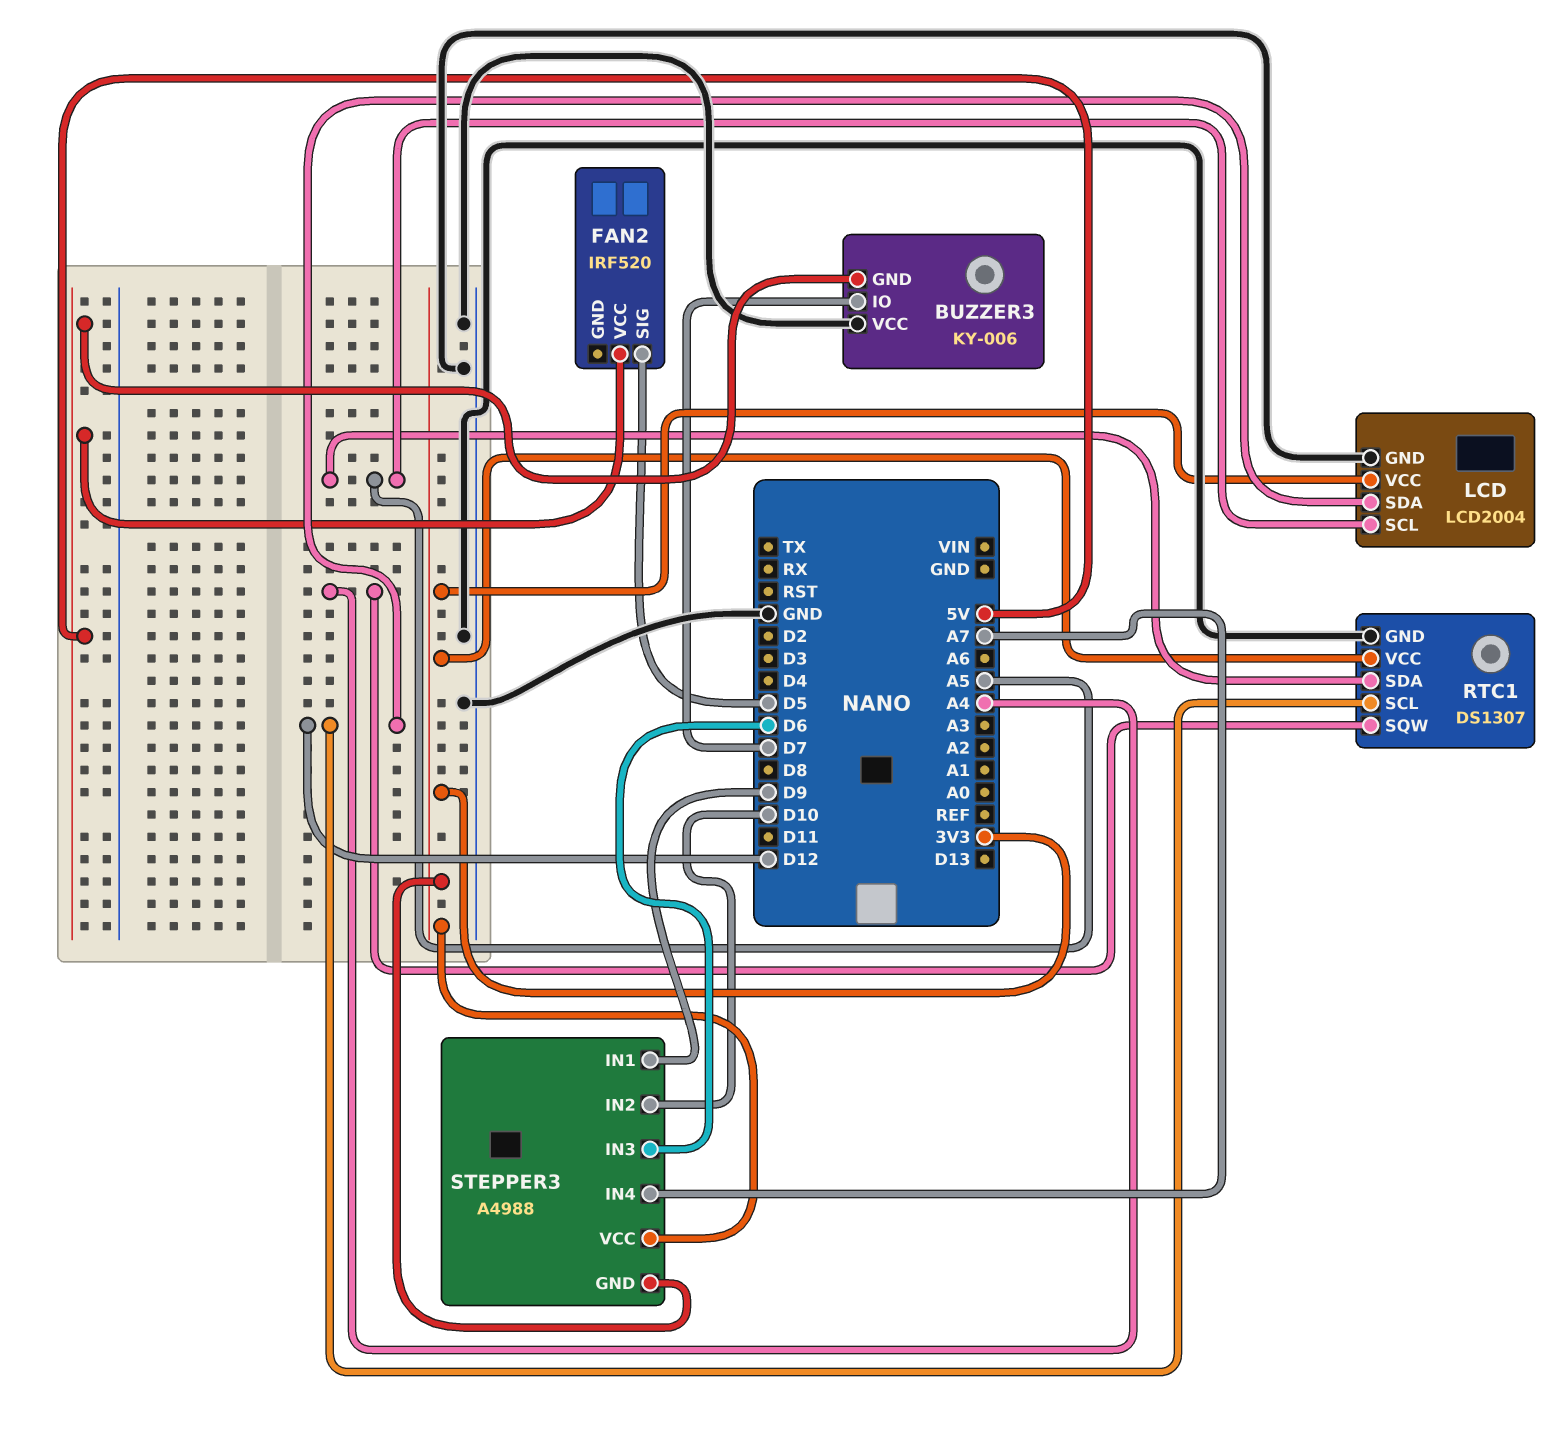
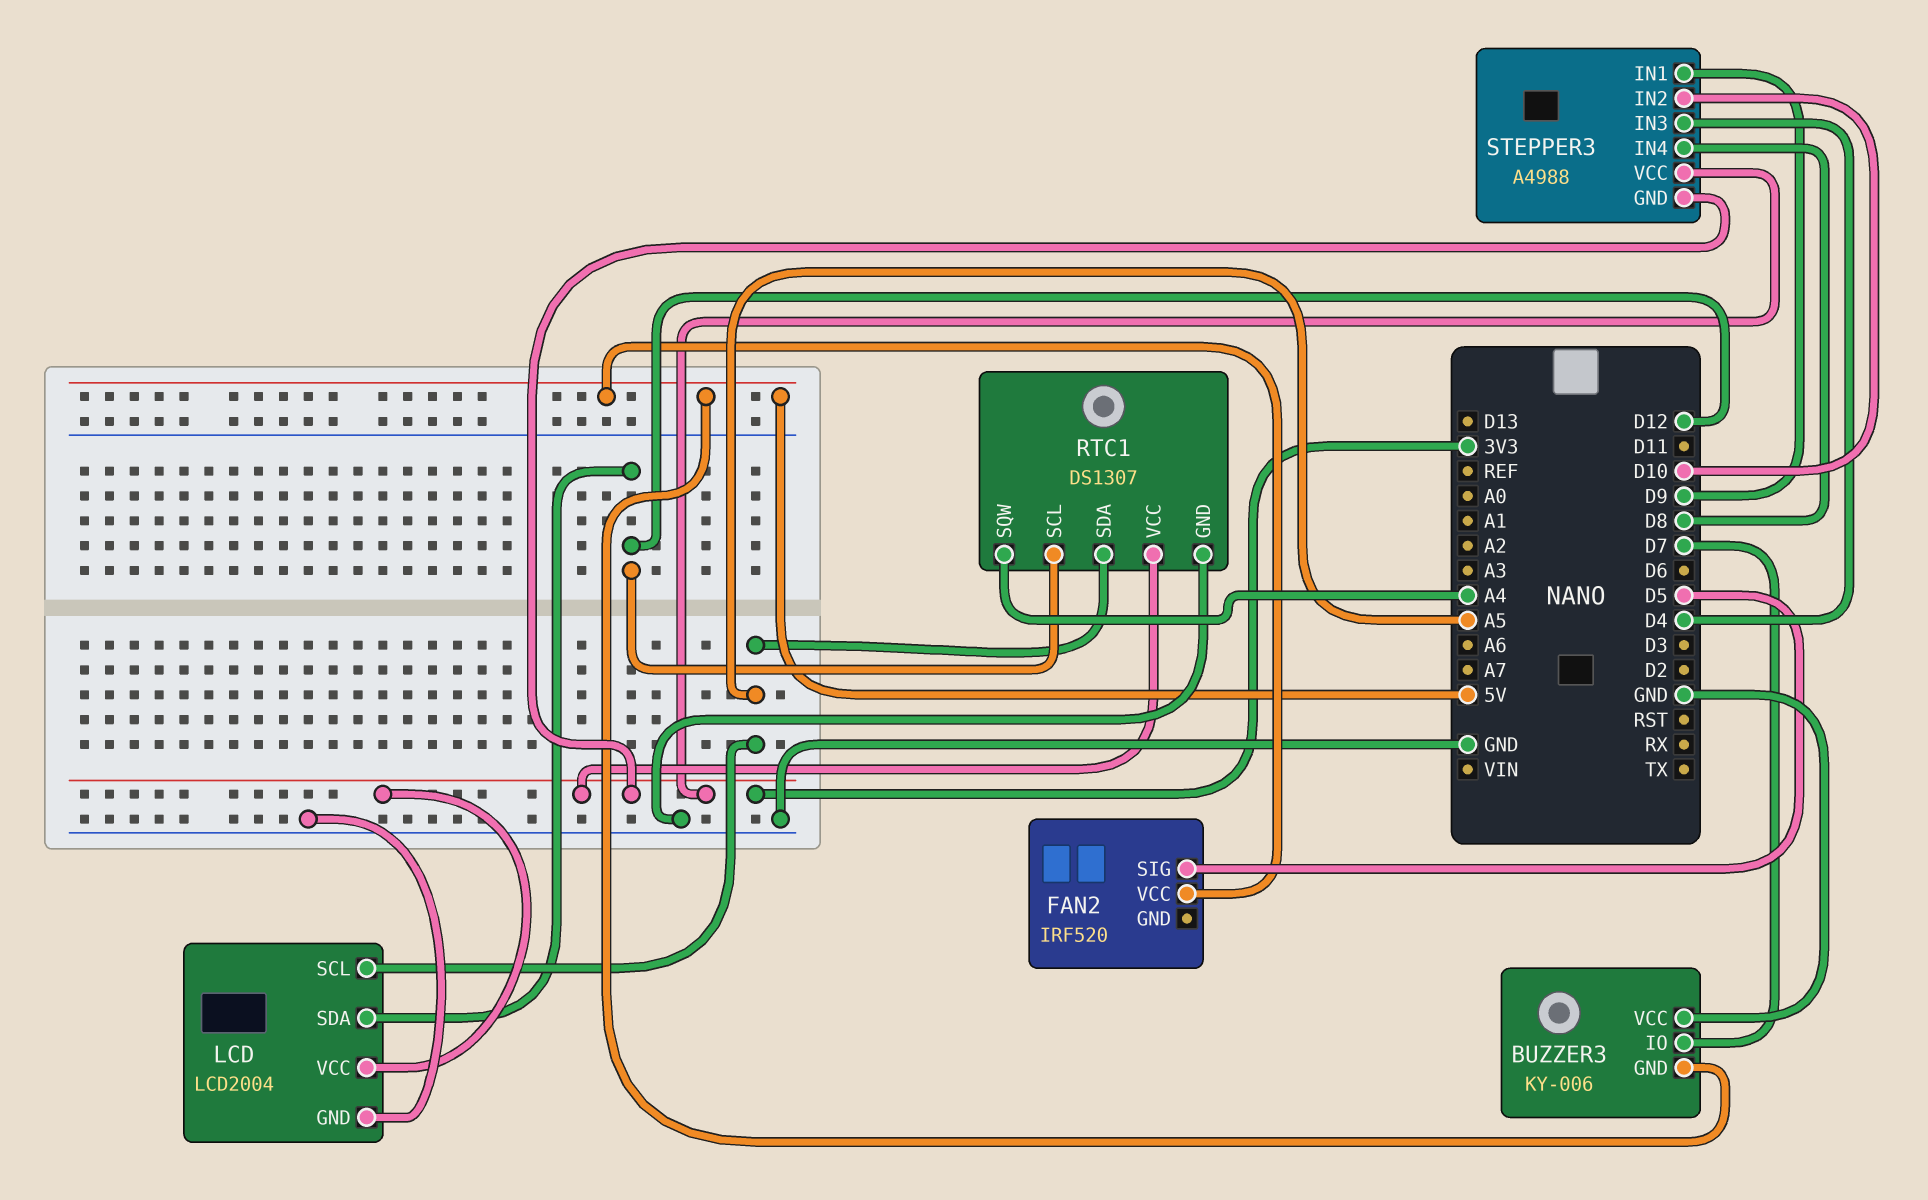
STEPPER3 pin IN3: D6 -> D4
STEPPER3 pin IN4: A7 -> D8

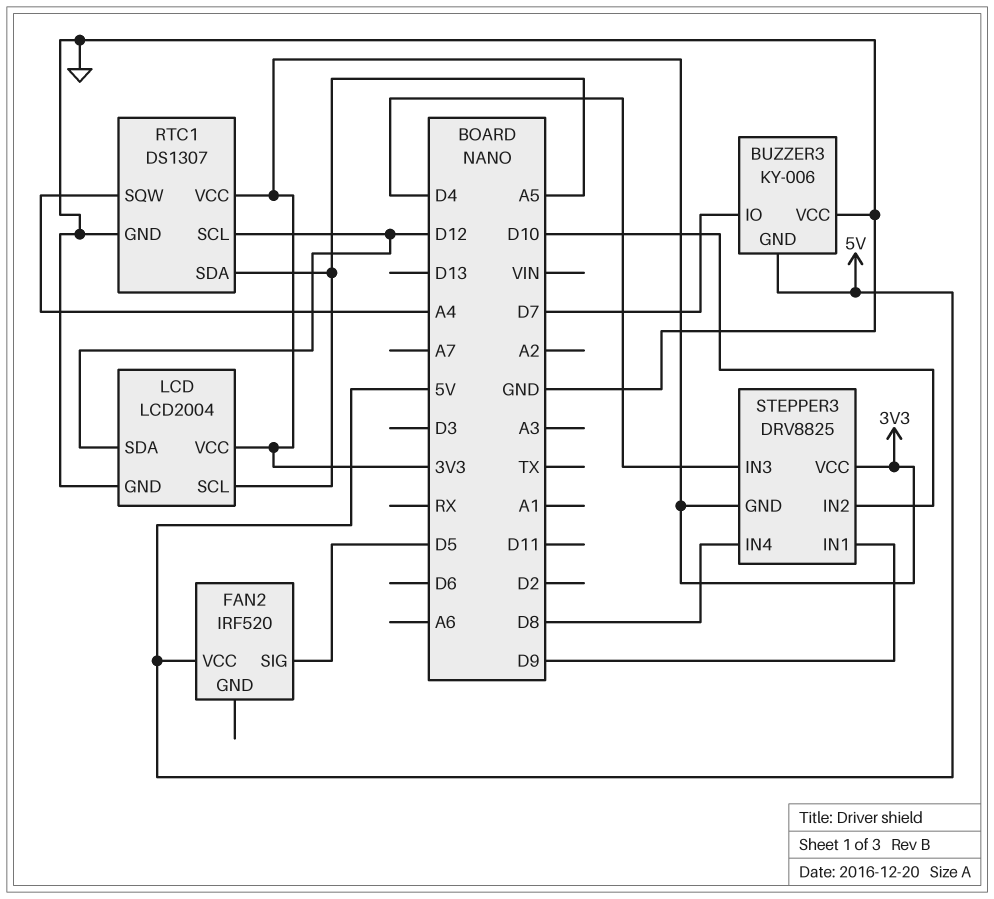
STEPPER3: A4988 -> DRV8825

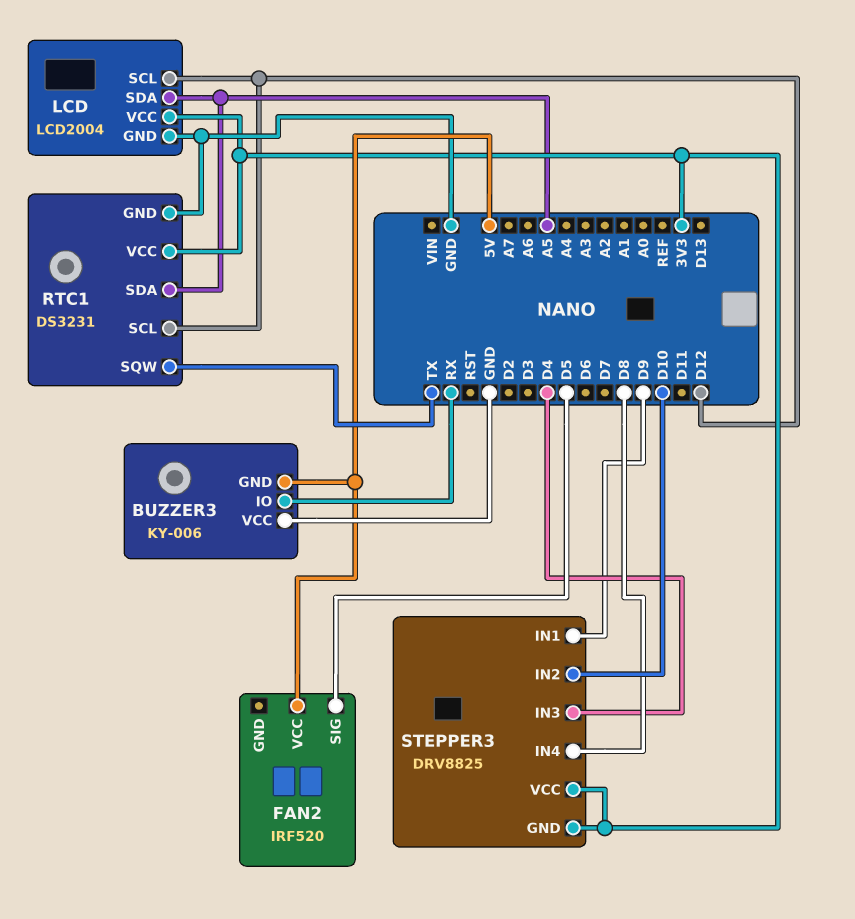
BUZZER3 pin IO: D7 -> RX
LCD pin SCL: A5 -> D12
LCD pin SDA: D12 -> A5
RTC1: DS1307 -> DS3231
RTC1 pin SQW: A4 -> TX

